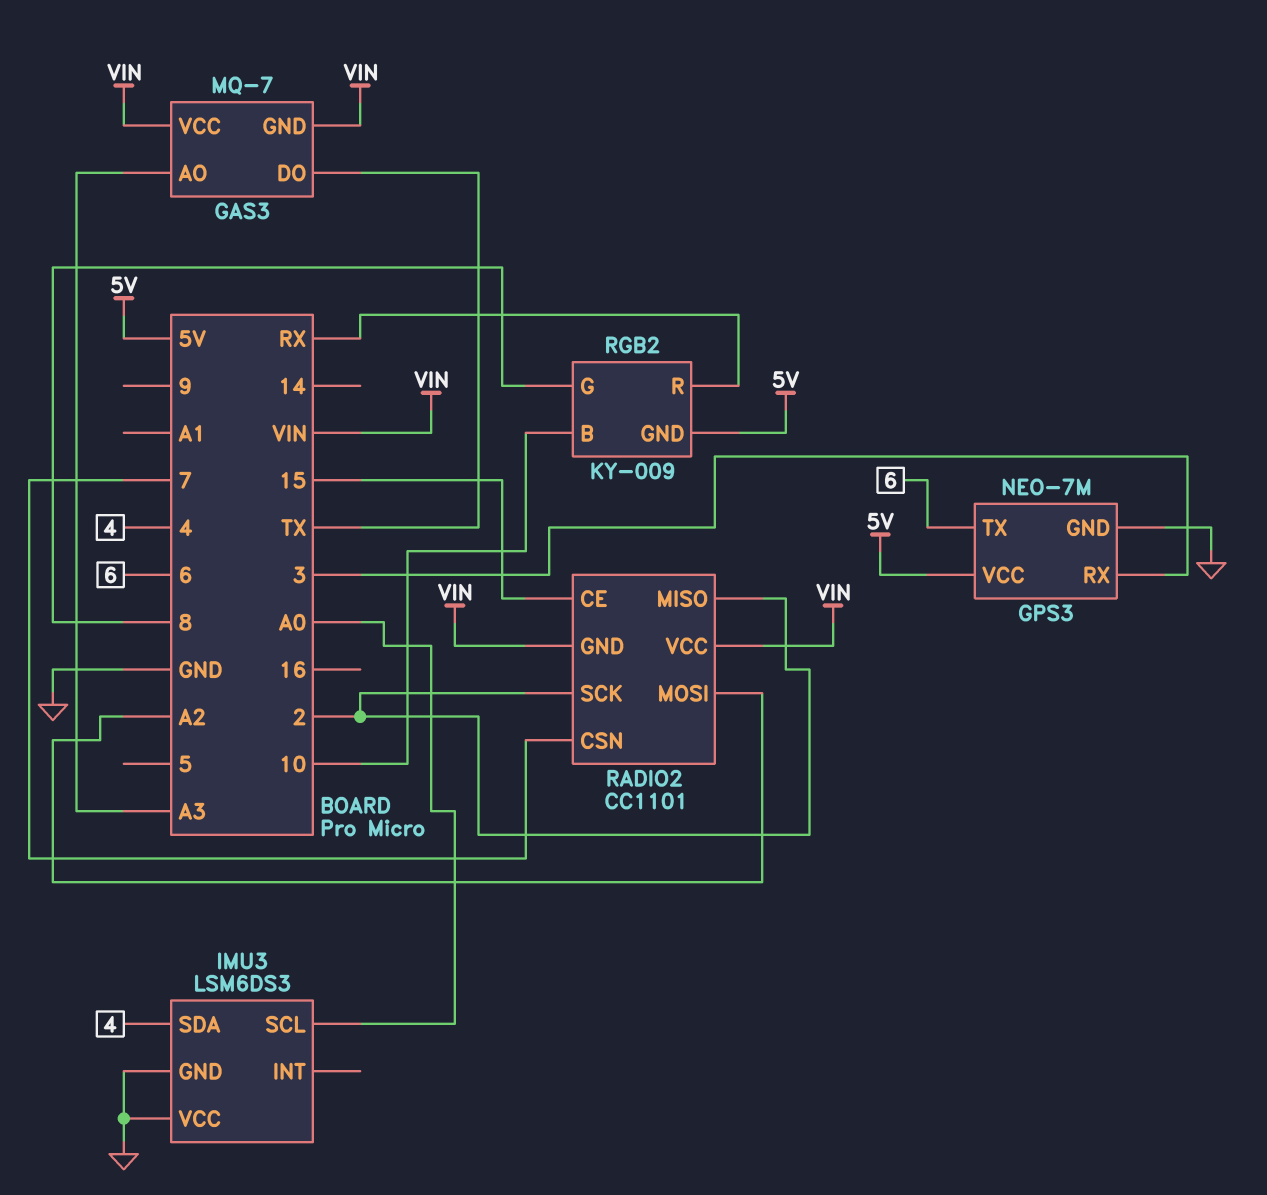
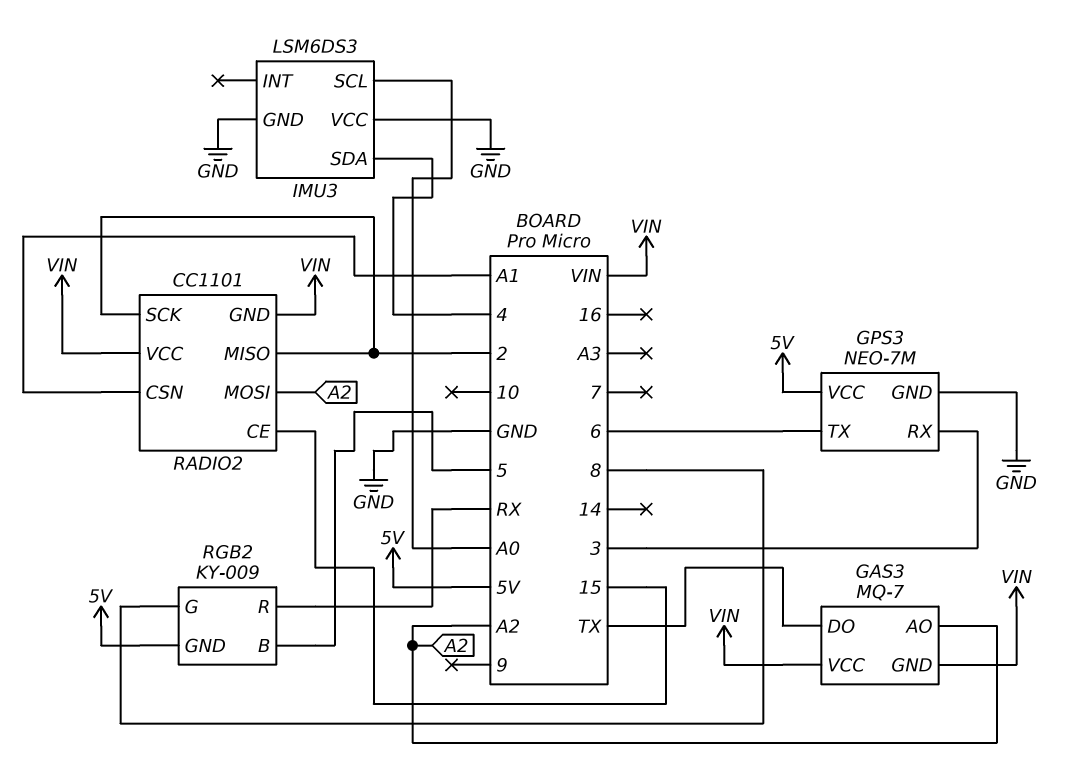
GAS3 pin AO: A3 -> A2
RADIO2 pin CSN: 7 -> A1
RGB2 pin B: 10 -> 5

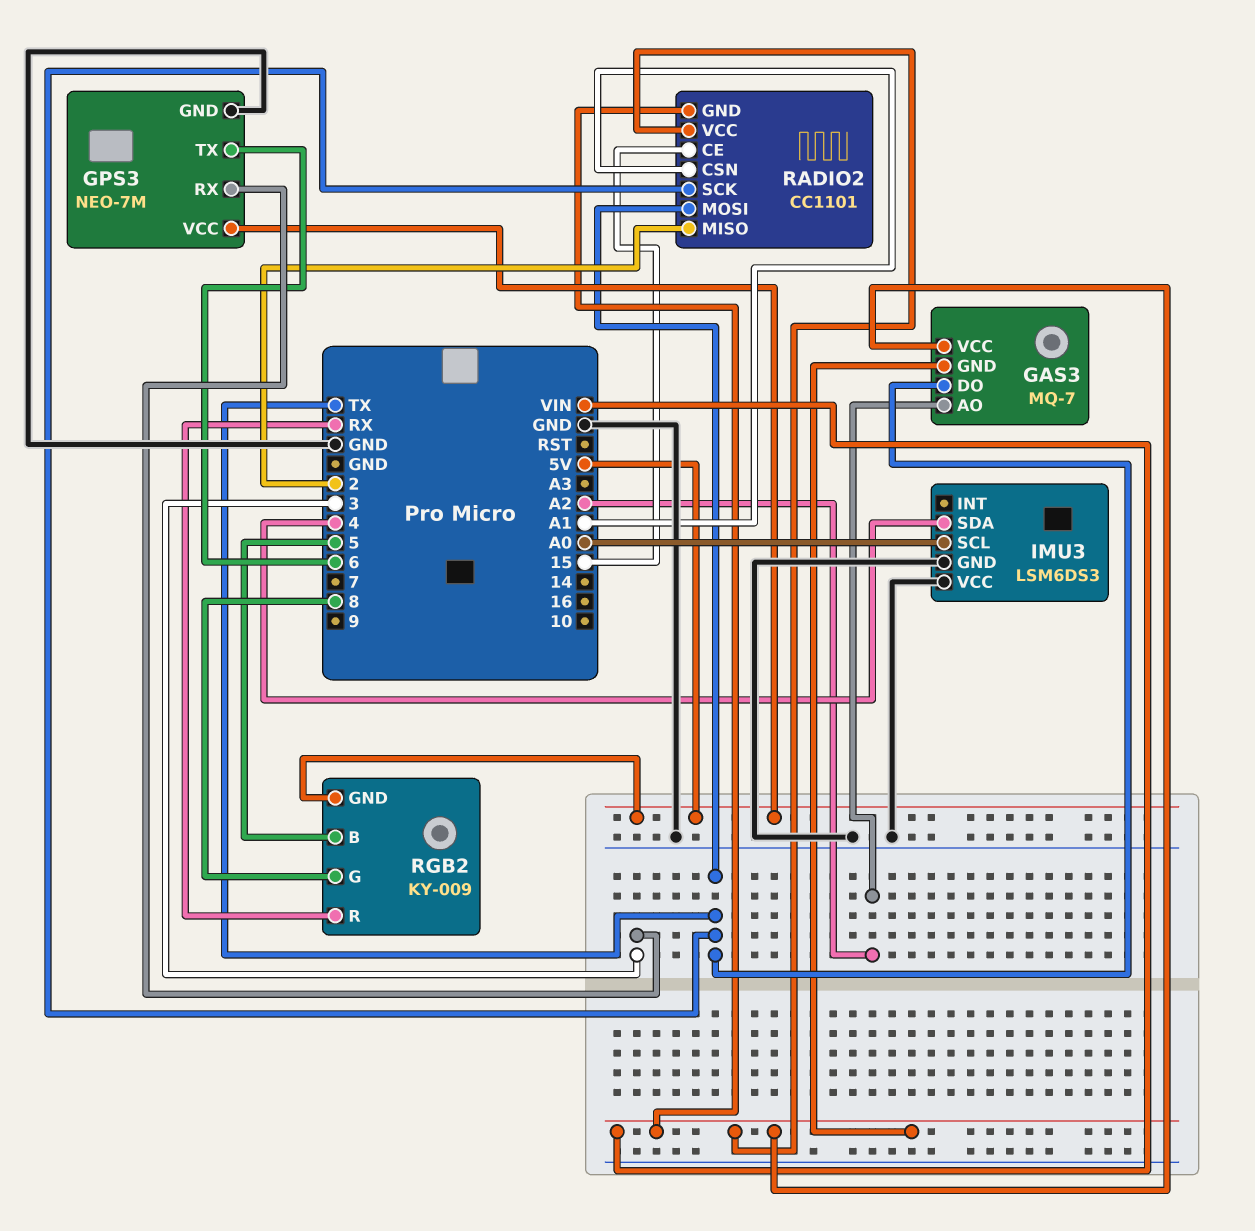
RADIO2 pin MOSI: A2 -> TX
RADIO2 pin SCK: 2 -> TX

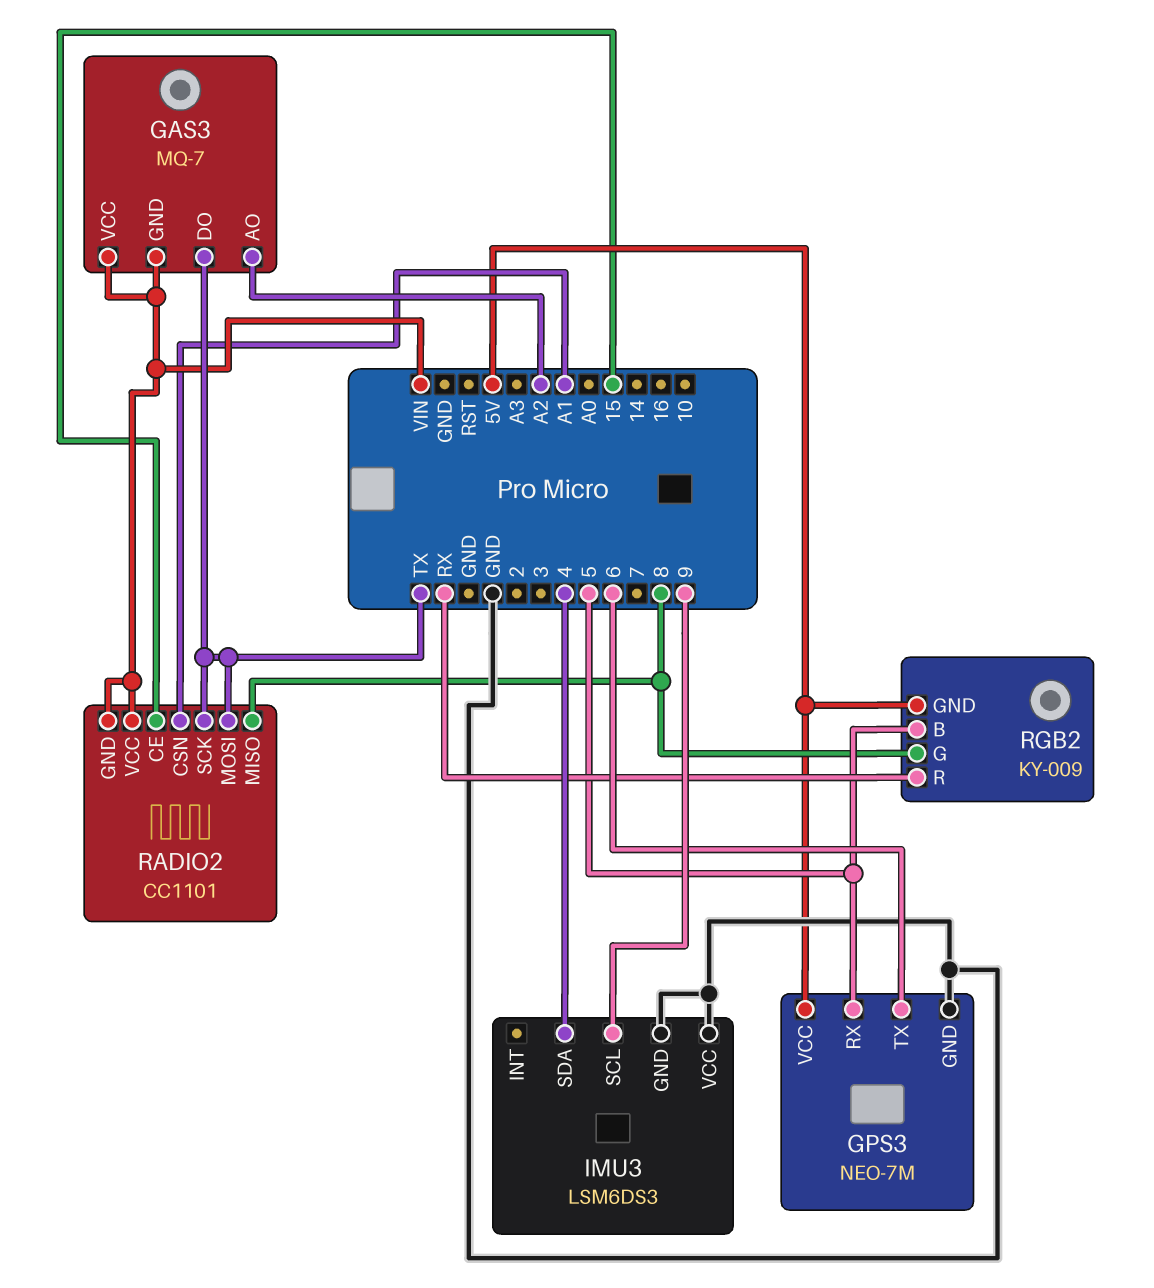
GPS3 pin RX: 3 -> 5
IMU3 pin SCL: A0 -> 9
RADIO2 pin MISO: 2 -> 8

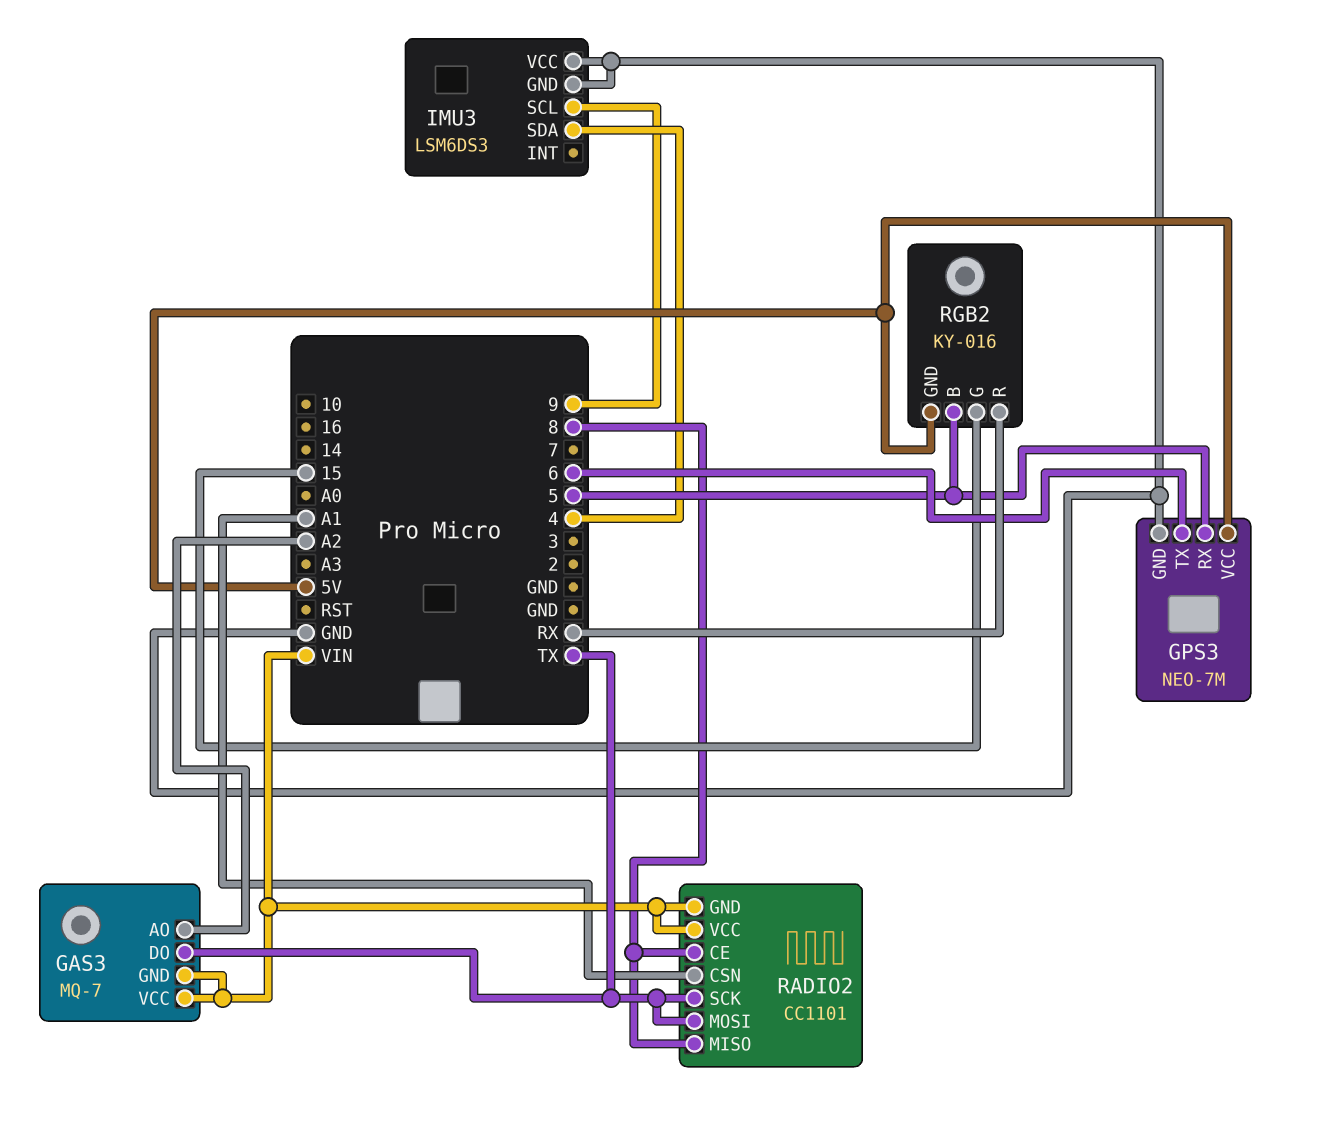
RADIO2 pin CE: 15 -> 8
RGB2: KY-009 -> KY-016
RGB2 pin G: 8 -> 15

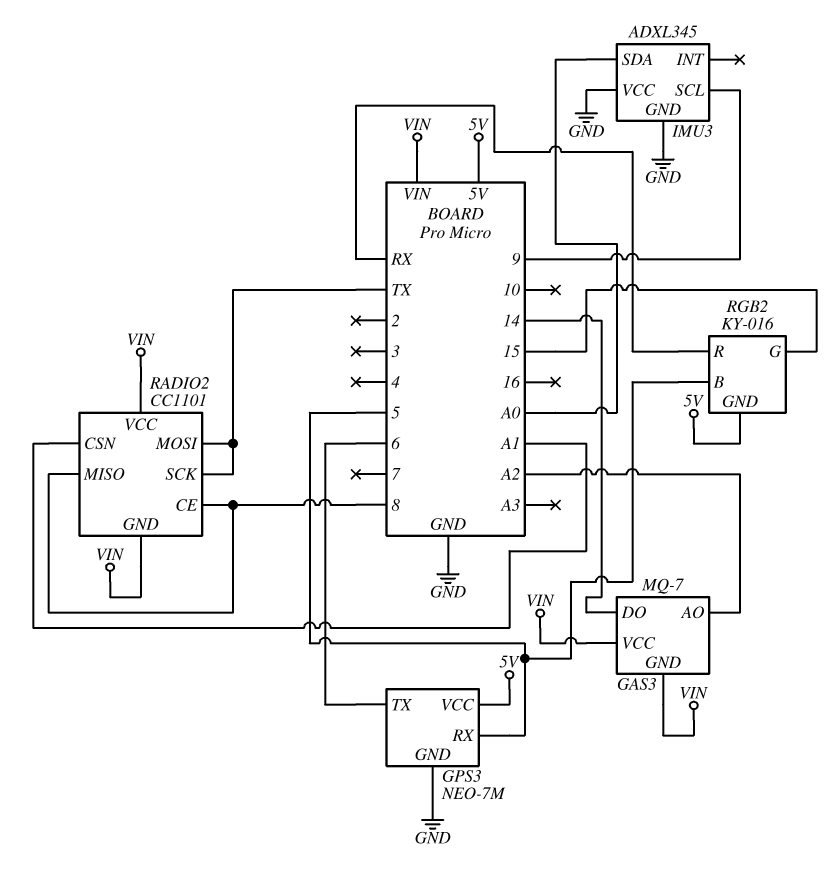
GAS3 pin DO: TX -> 14
IMU3: LSM6DS3 -> ADXL345
IMU3 pin SDA: 4 -> A0

